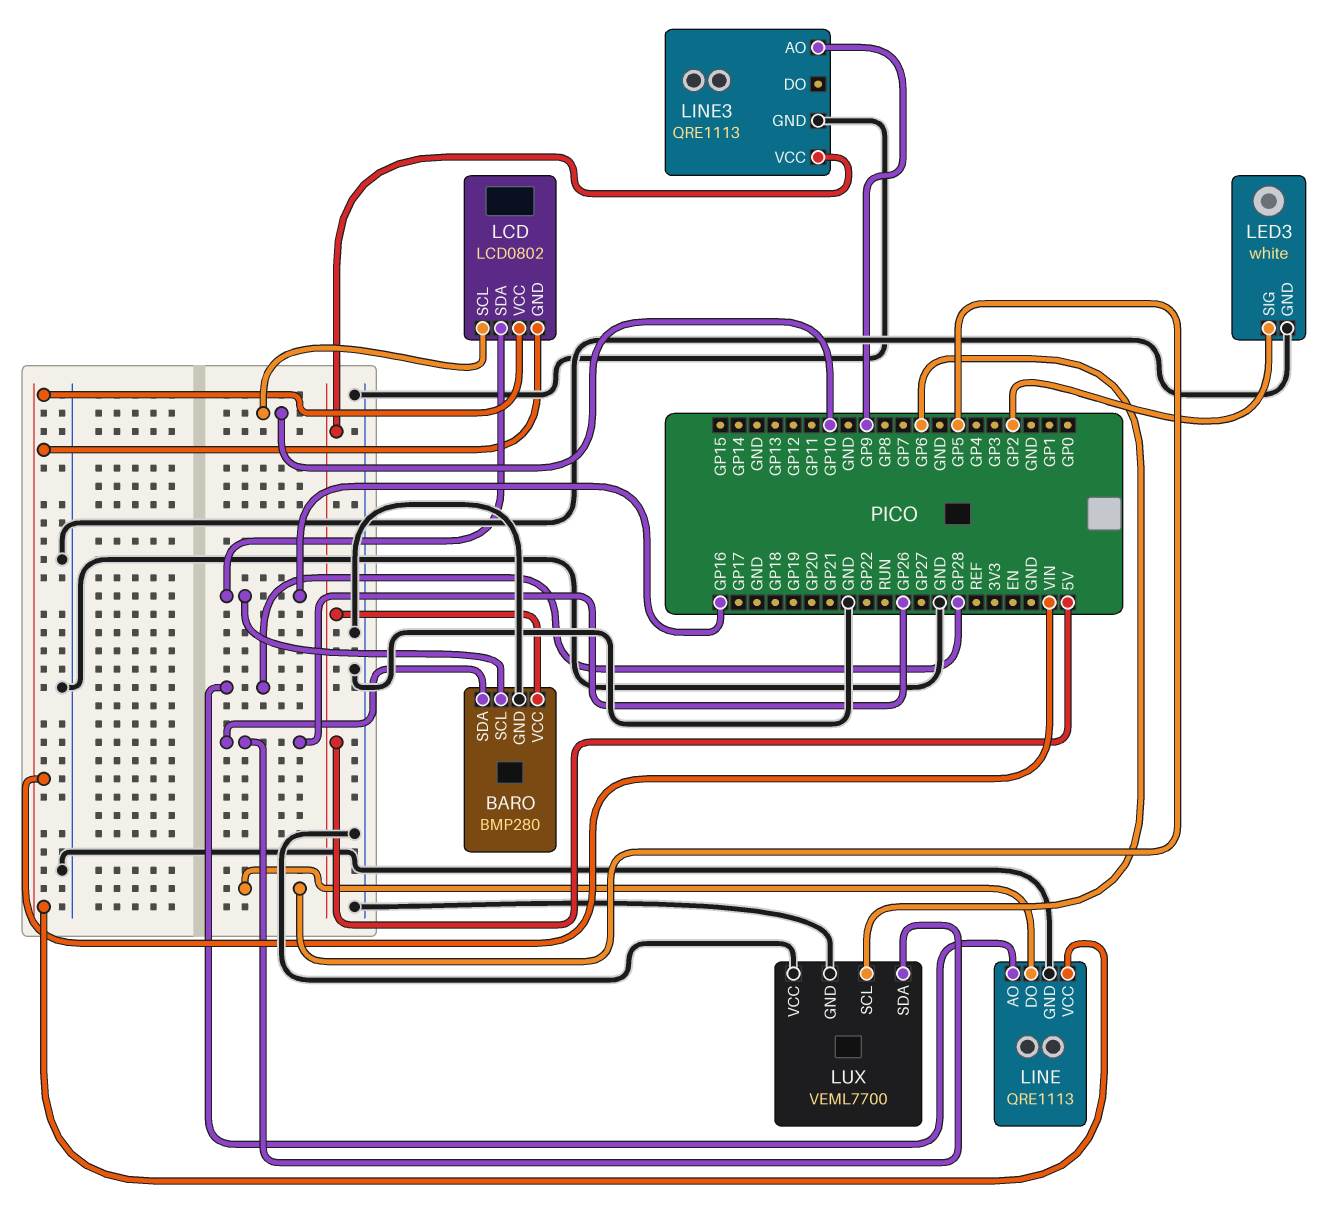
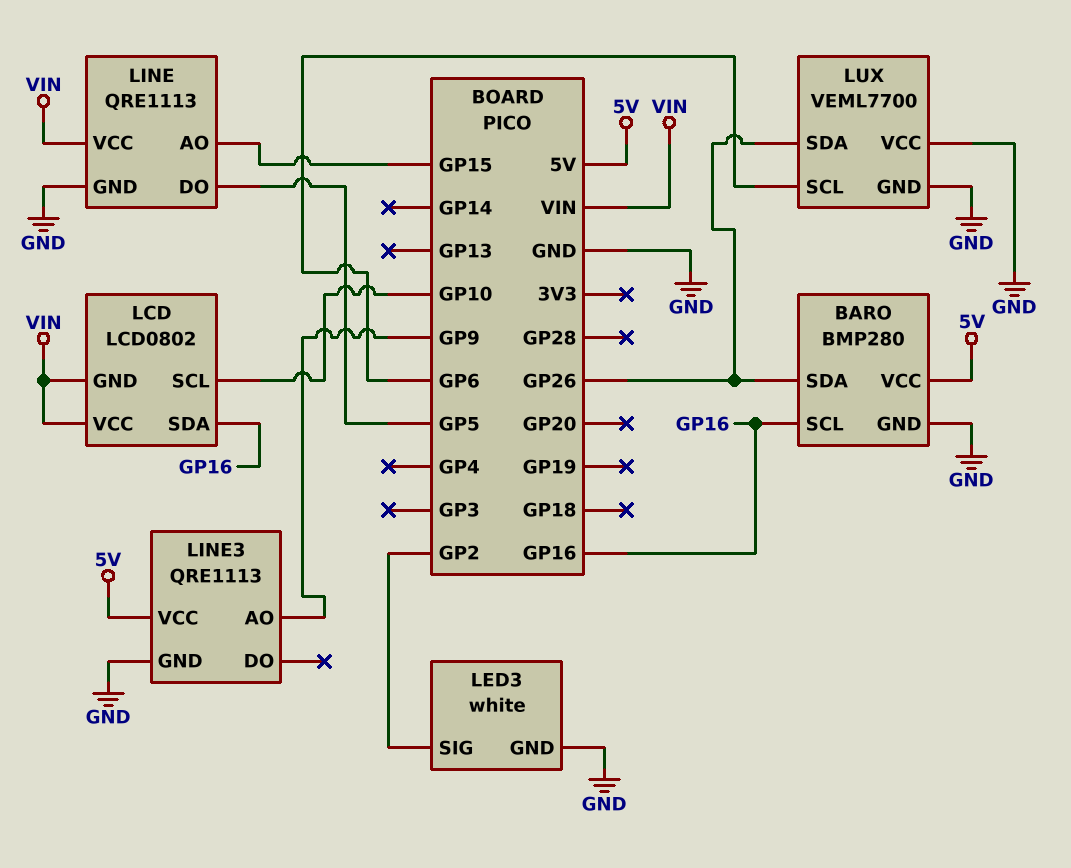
LINE pin AO: GP28 -> GP15

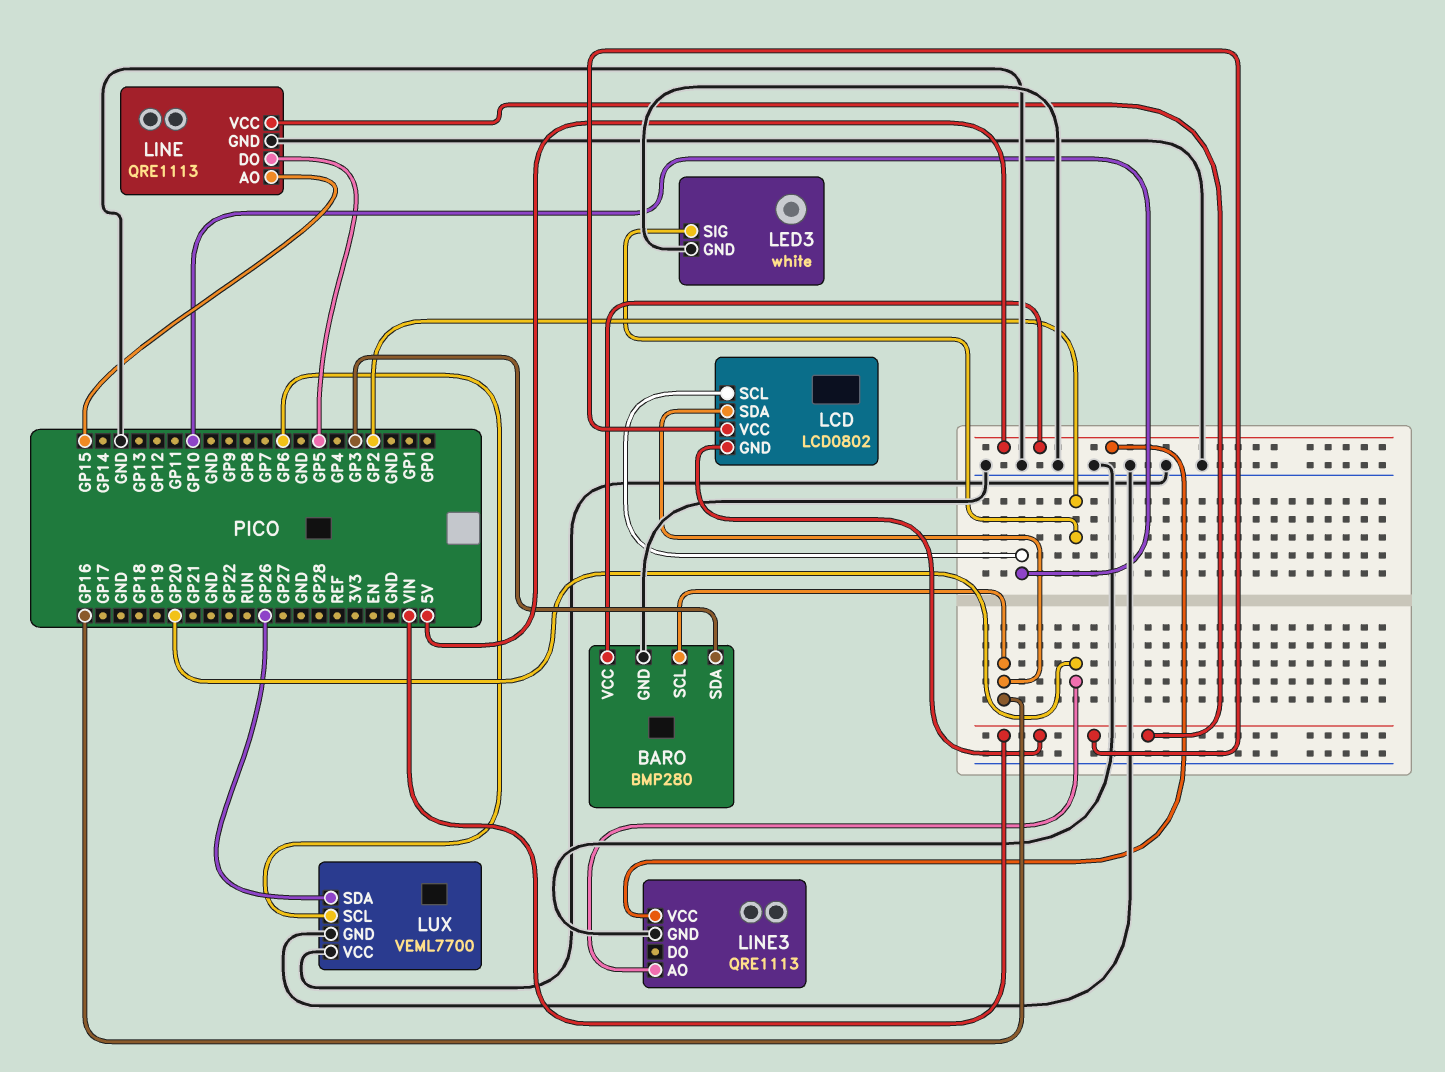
BARO pin SDA: GP26 -> GP3
LINE3 pin AO: GP9 -> GP20

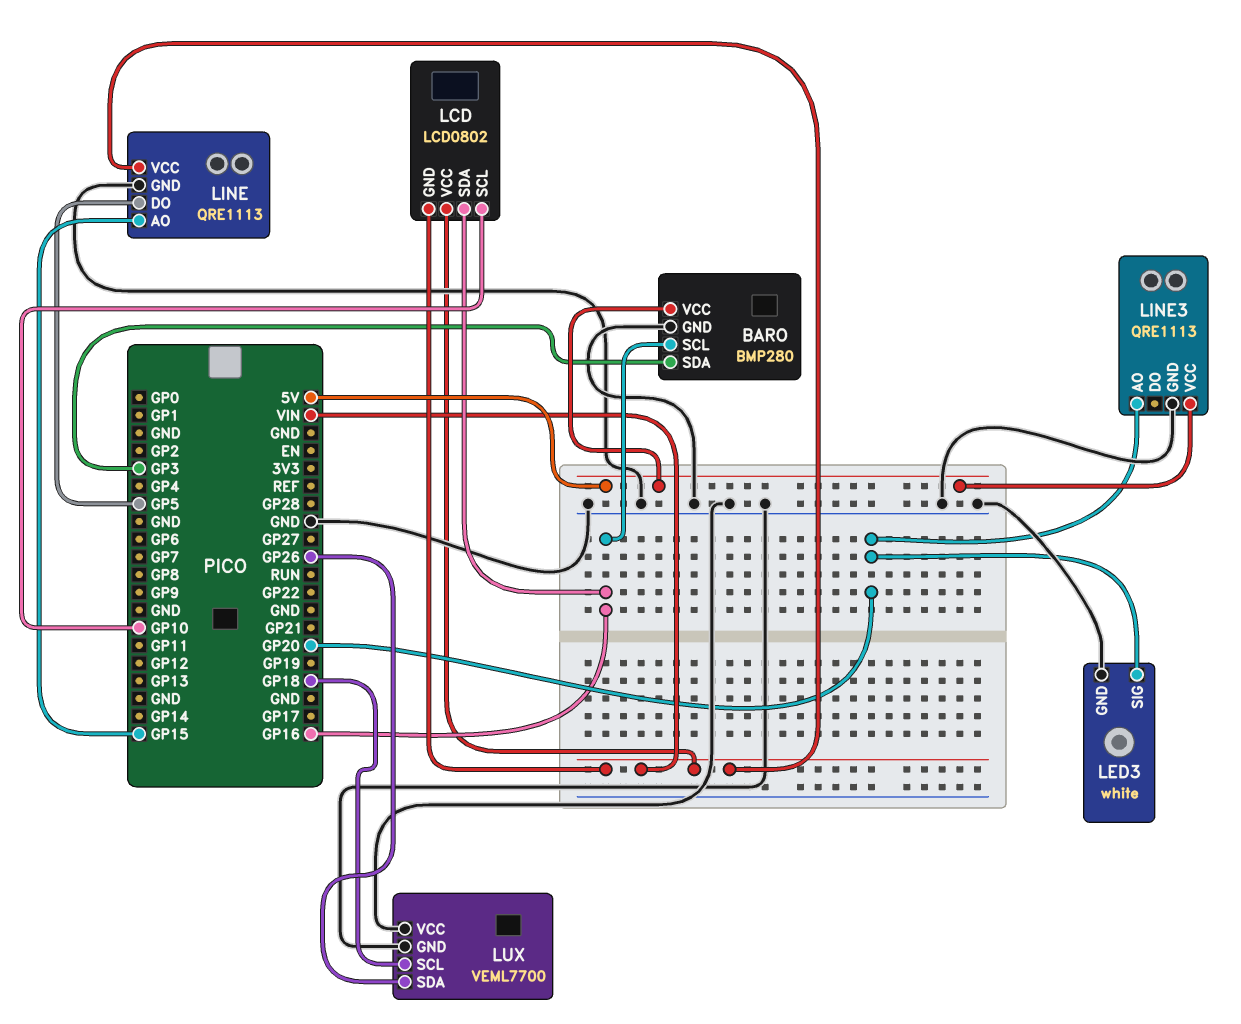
LED3 pin SIG: GP2 -> GP20
LUX pin SCL: GP6 -> GP18

